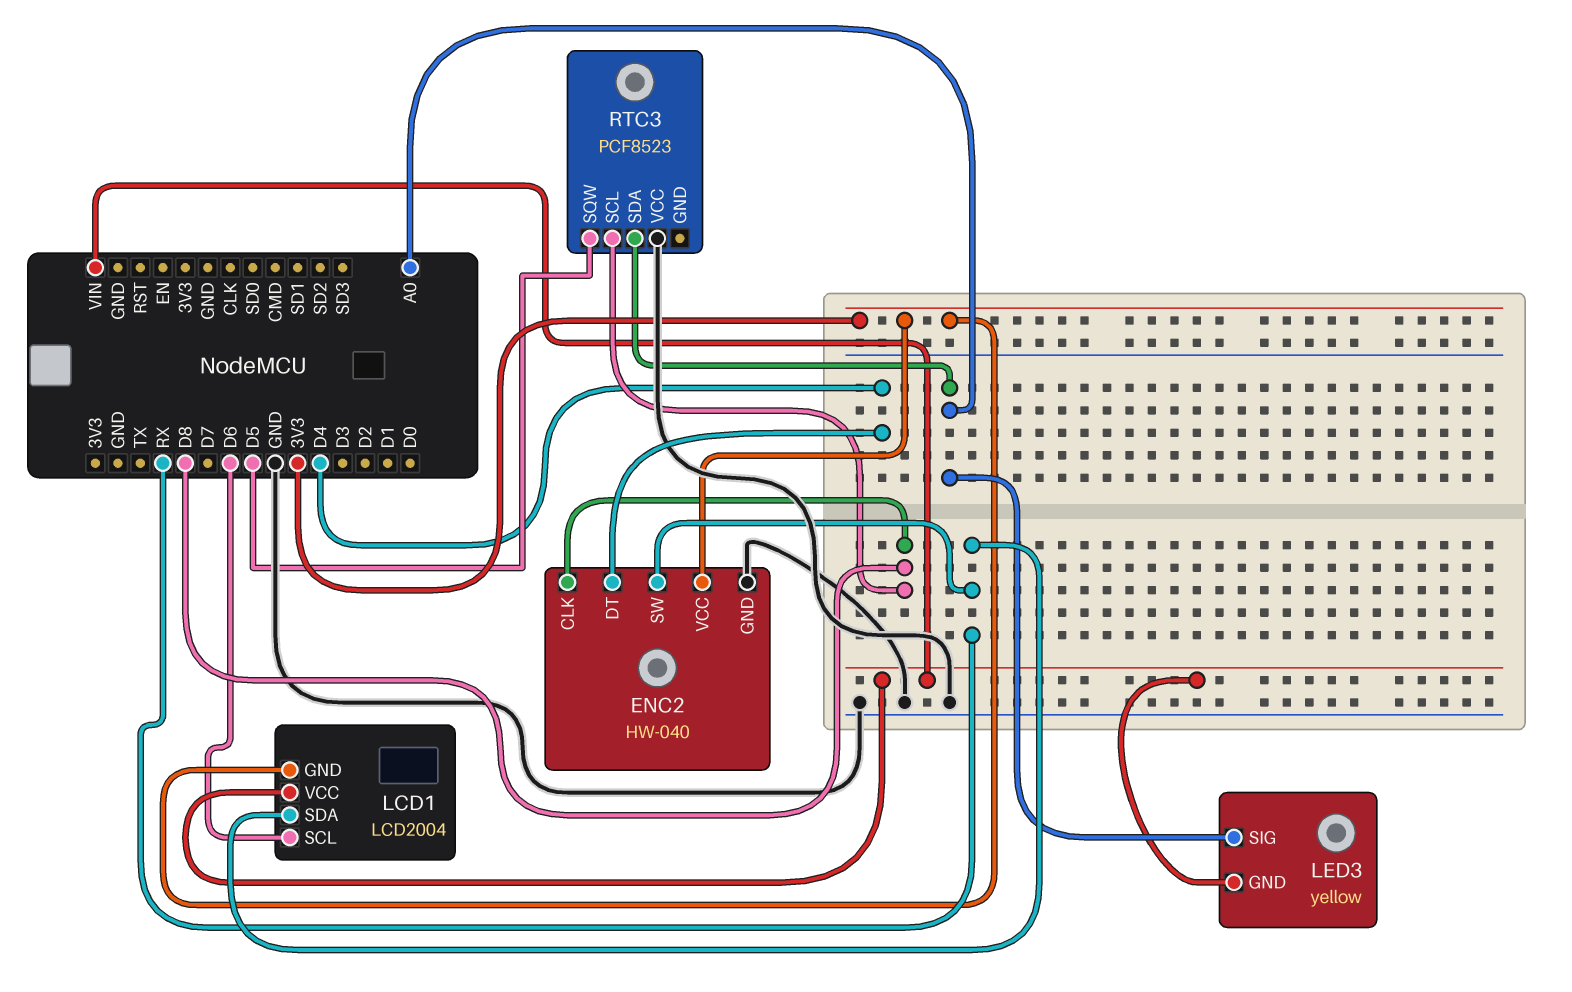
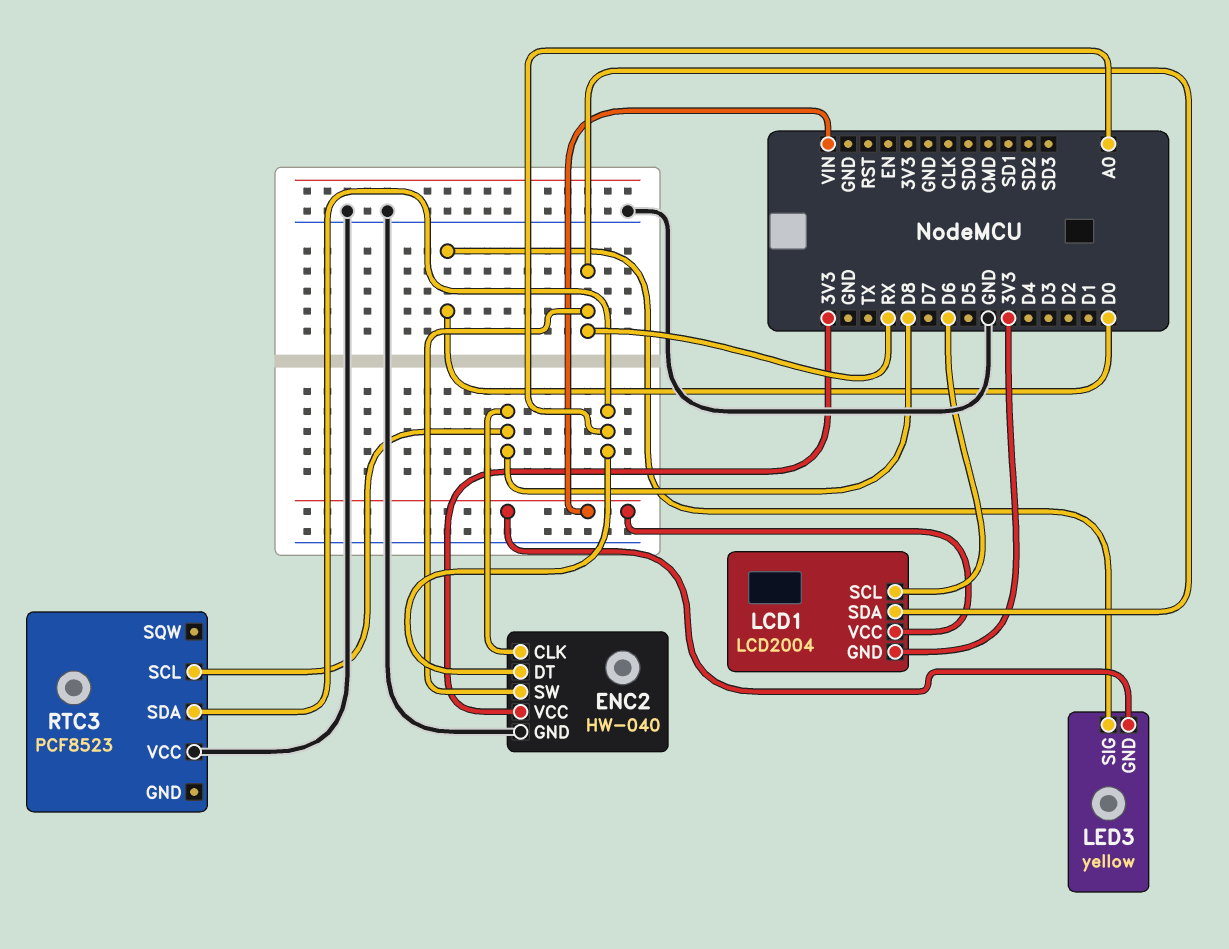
ENC2 pin DT: D4 -> A0
LED3 pin SIG: A0 -> D0
RTC3 pin SQW: D5 -> none

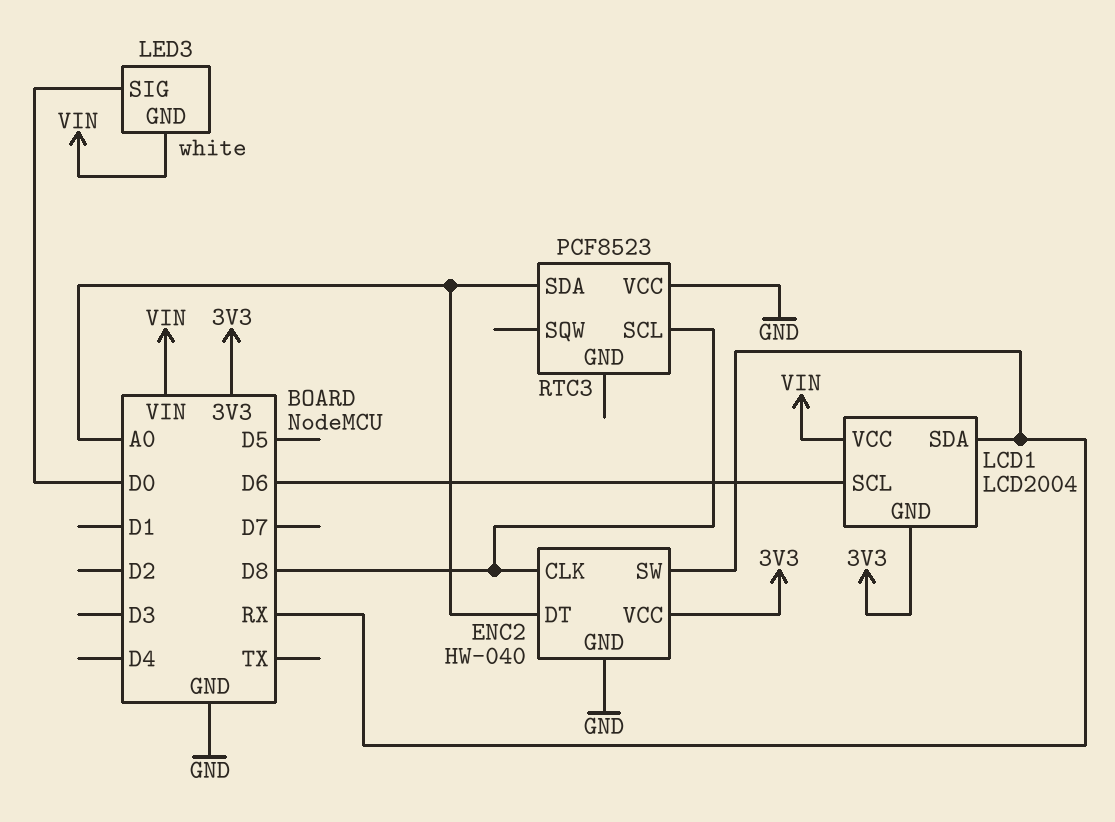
LED3: yellow -> white

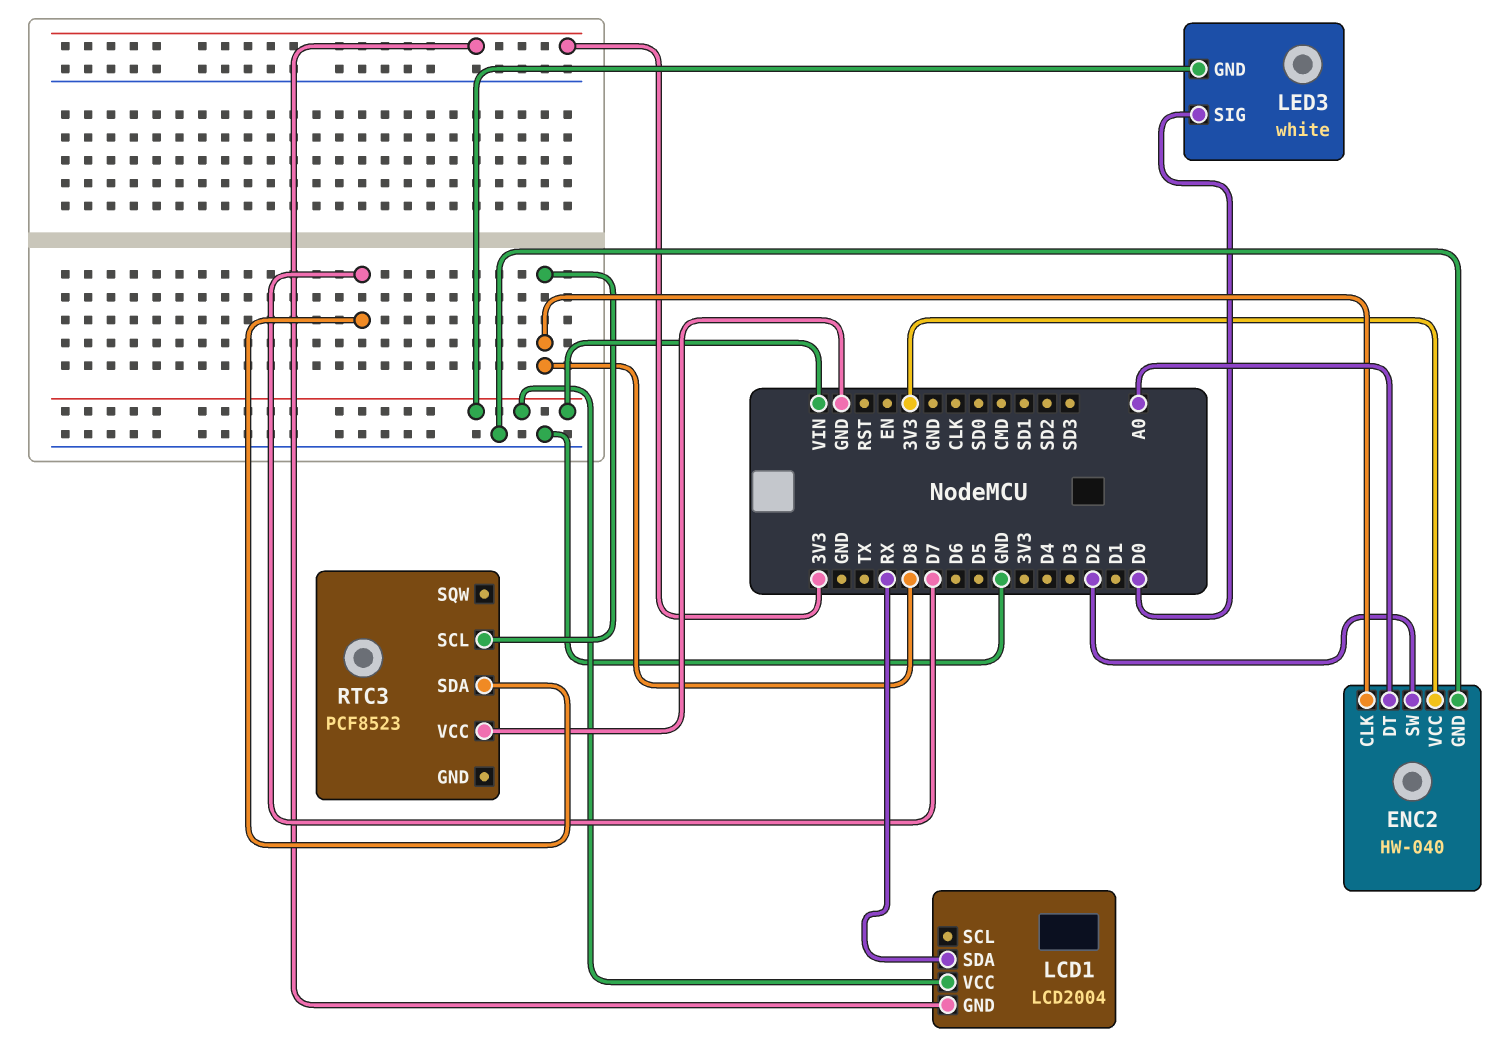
ENC2 pin SW: RX -> D2
LCD1 pin SCL: D6 -> none
RTC3 pin SDA: A0 -> D7

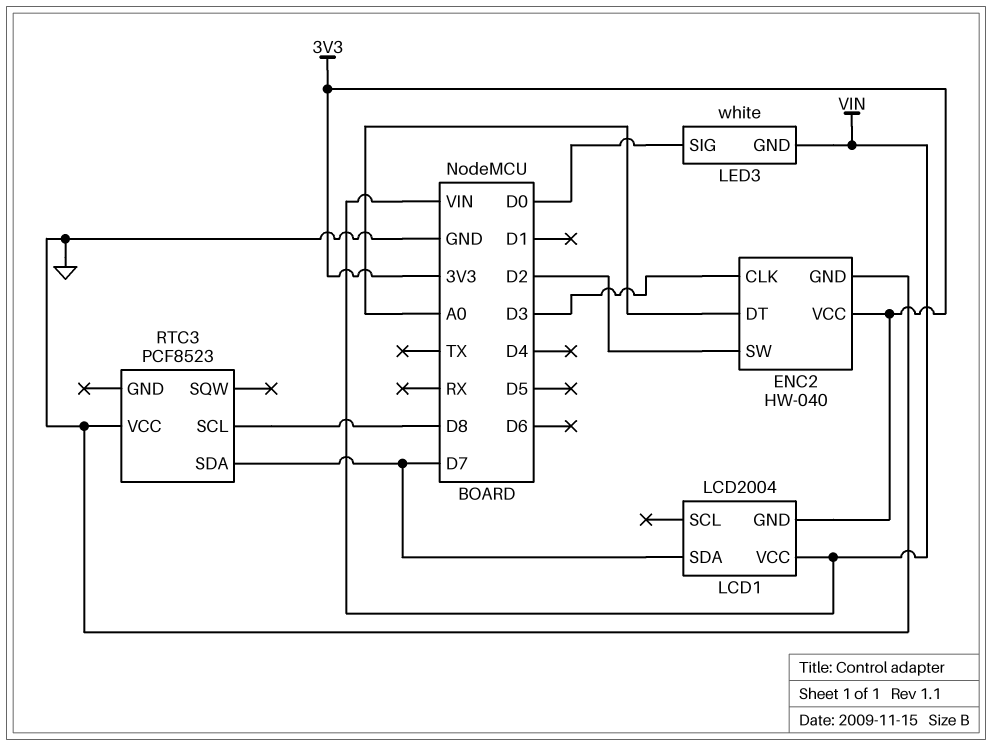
ENC2 pin CLK: D8 -> D3
LCD1 pin SDA: RX -> D7

